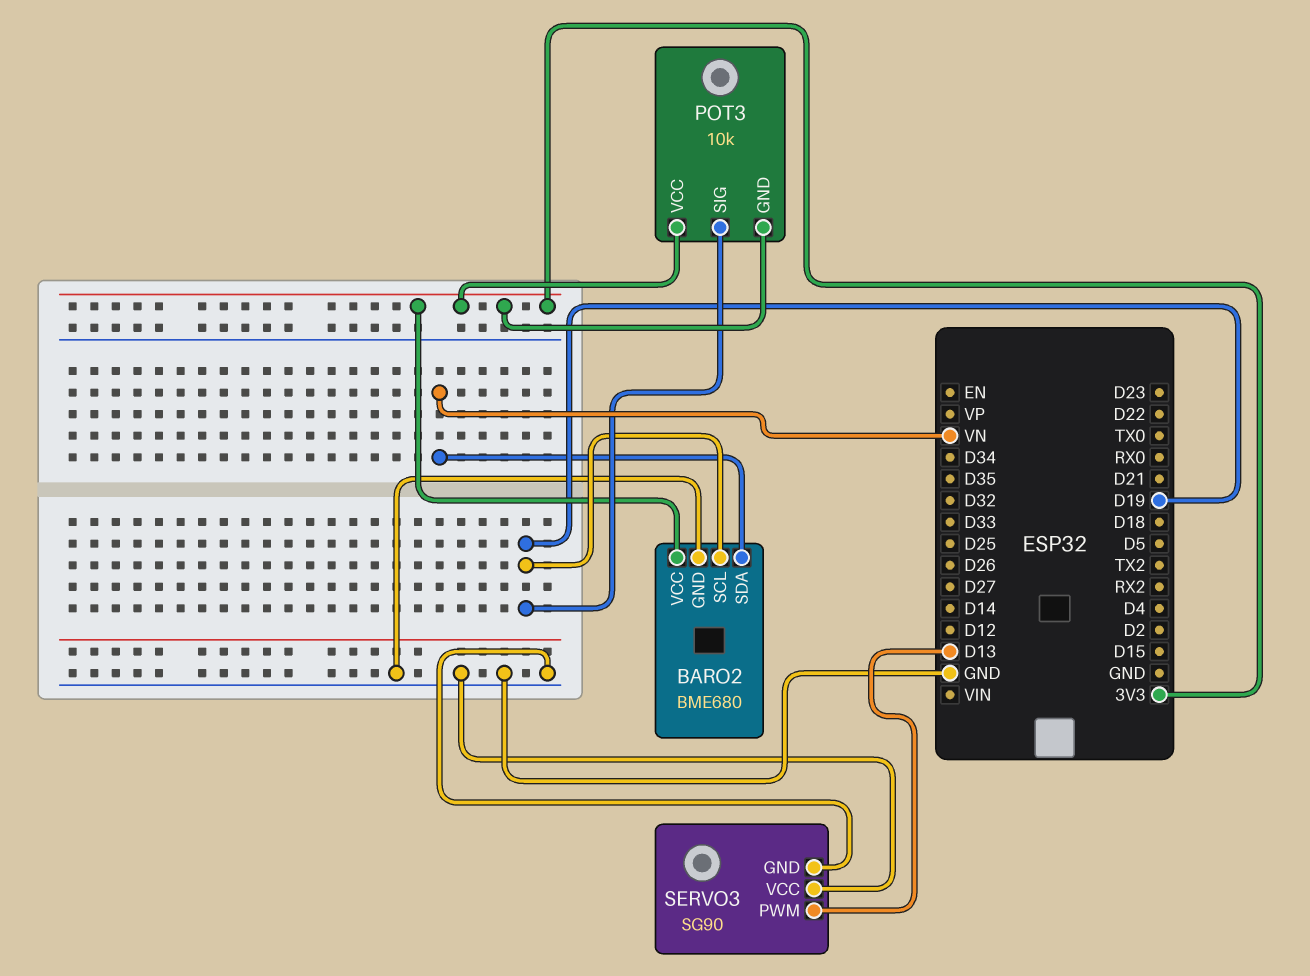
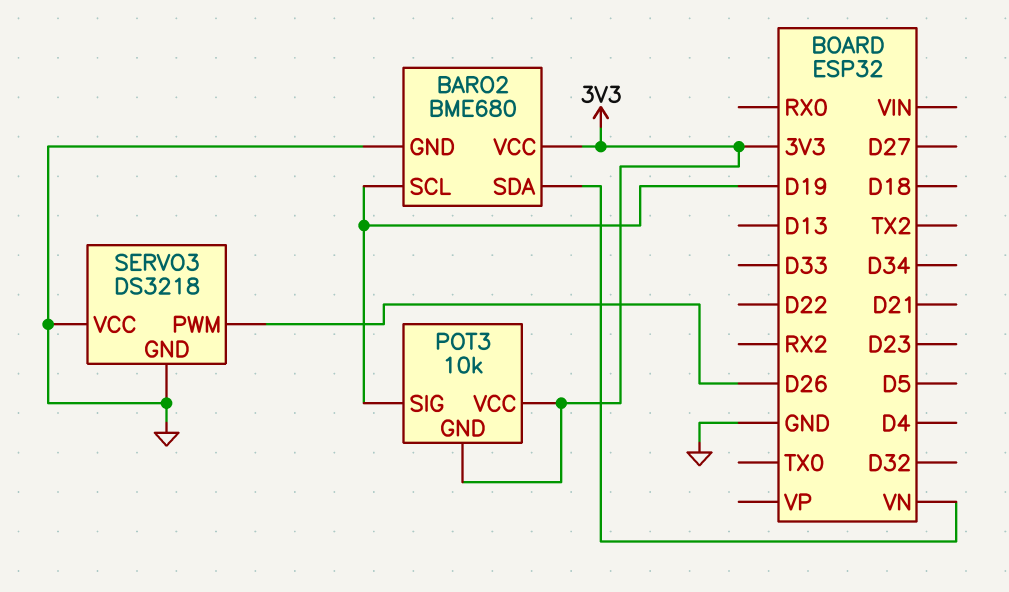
SERVO3: SG90 -> DS3218
SERVO3 pin PWM: D13 -> D26

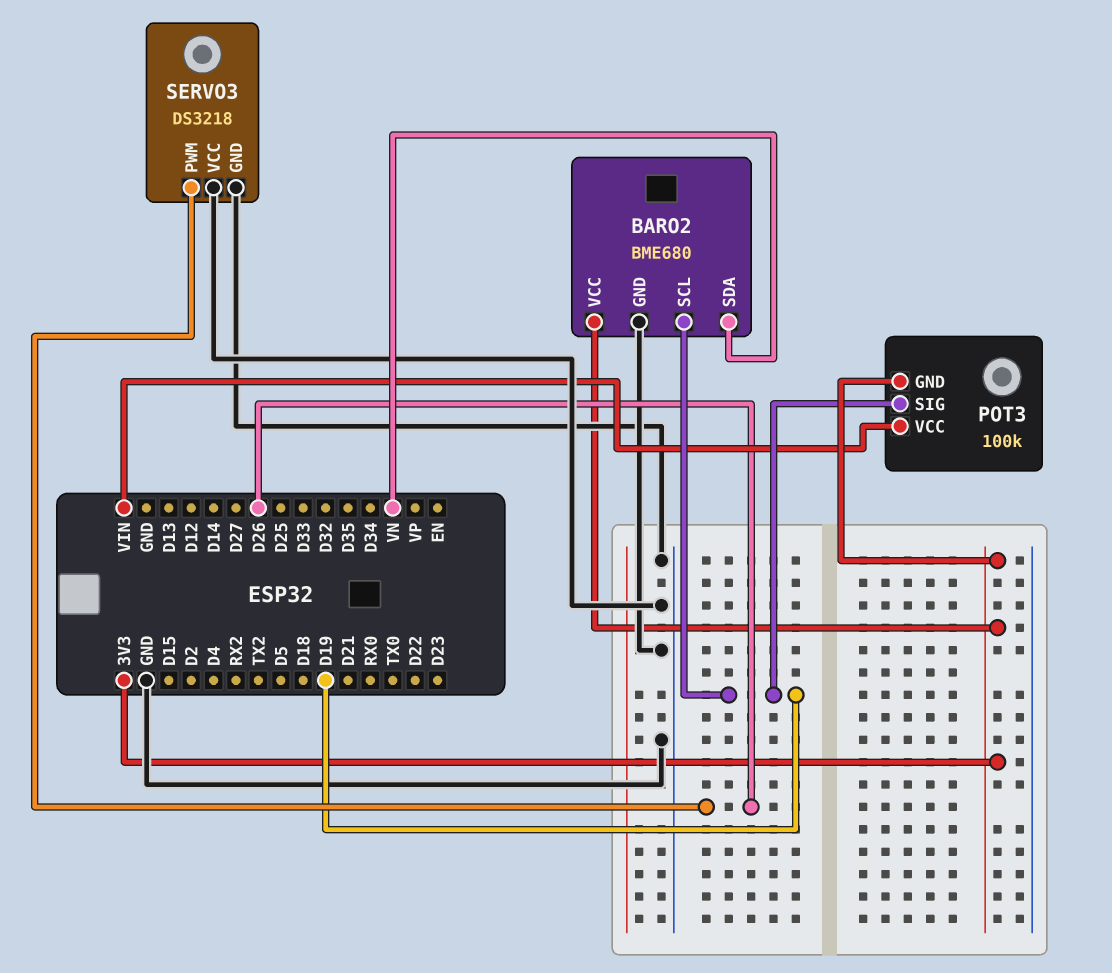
POT3: 10k -> 100k
POT3 pin VCC: 3V3 -> VIN

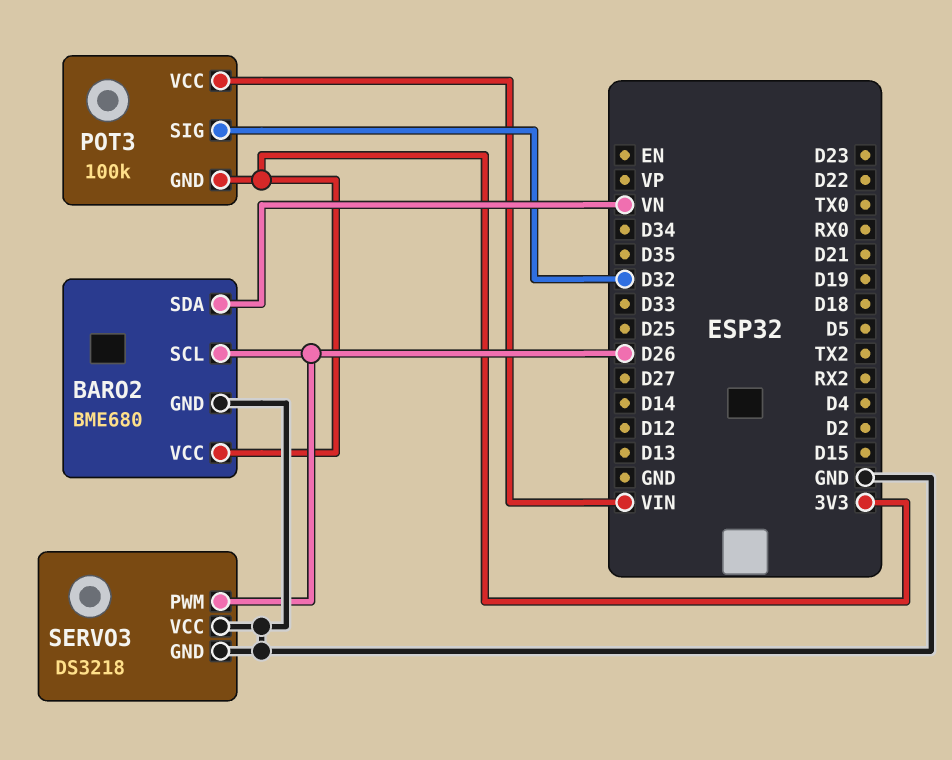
BARO2 pin SCL: D19 -> D26
POT3 pin SIG: D19 -> D32

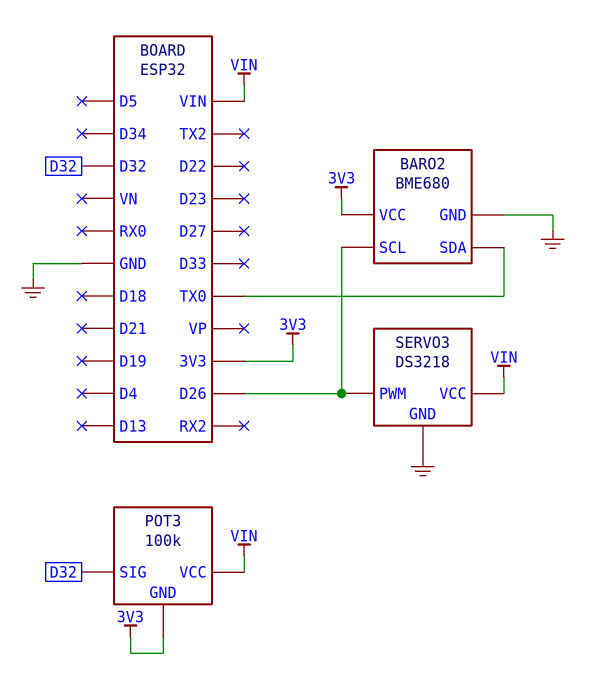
BARO2 pin SDA: VN -> TX0
SERVO3 pin VCC: GND -> VIN

